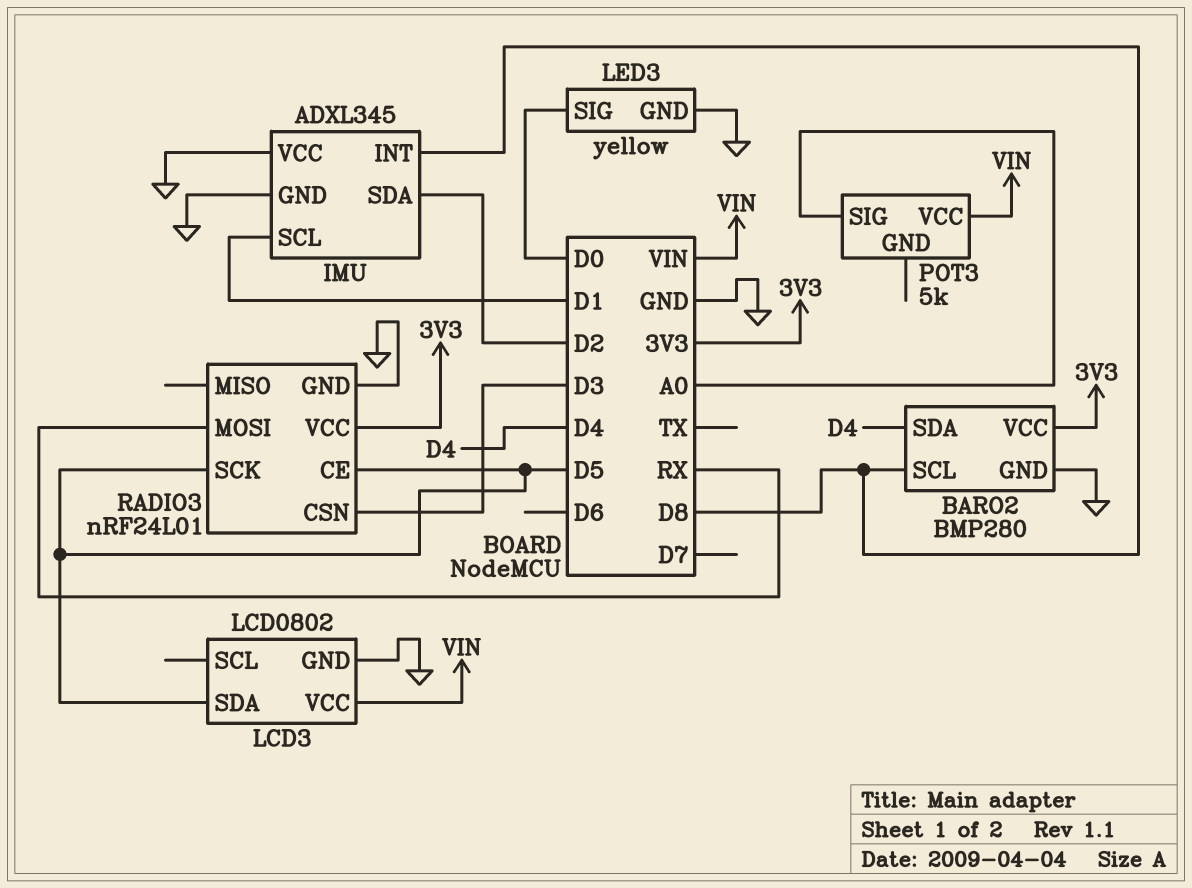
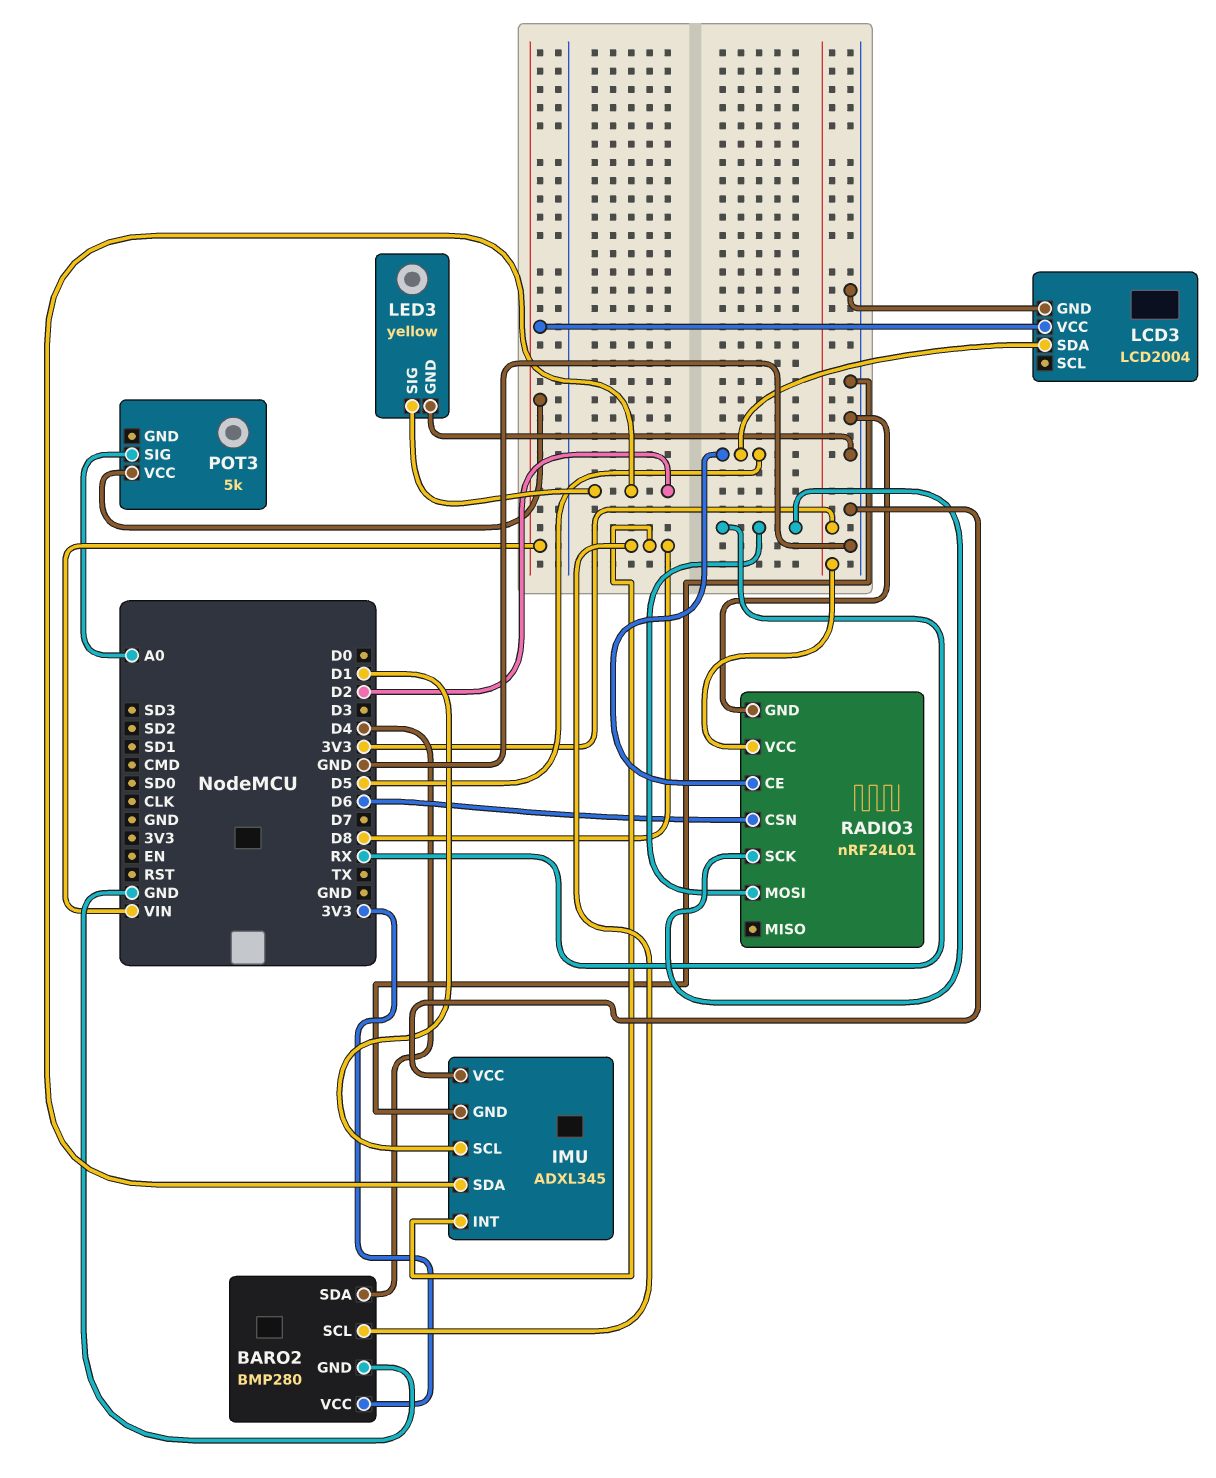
LCD3: LCD0802 -> LCD2004
LED3 pin SIG: D0 -> D2
RADIO3 pin CSN: D3 -> D6
RADIO3 pin SCK: D5 -> RX

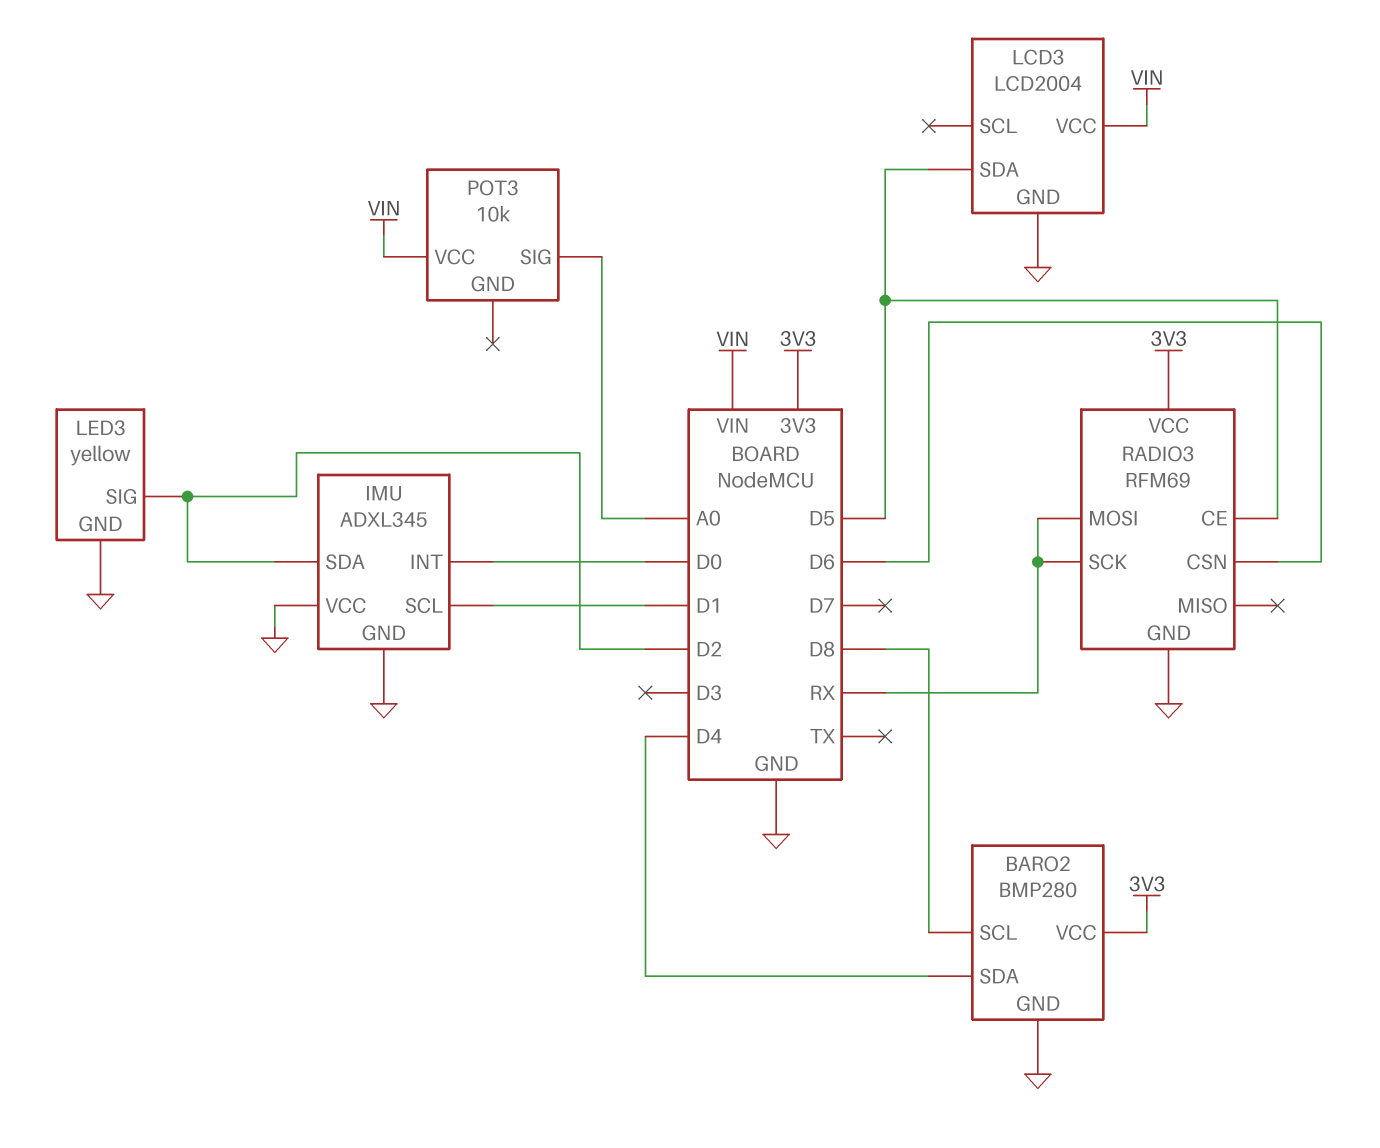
IMU pin INT: D8 -> D0
POT3: 5k -> 10k
RADIO3: nRF24L01 -> RFM69

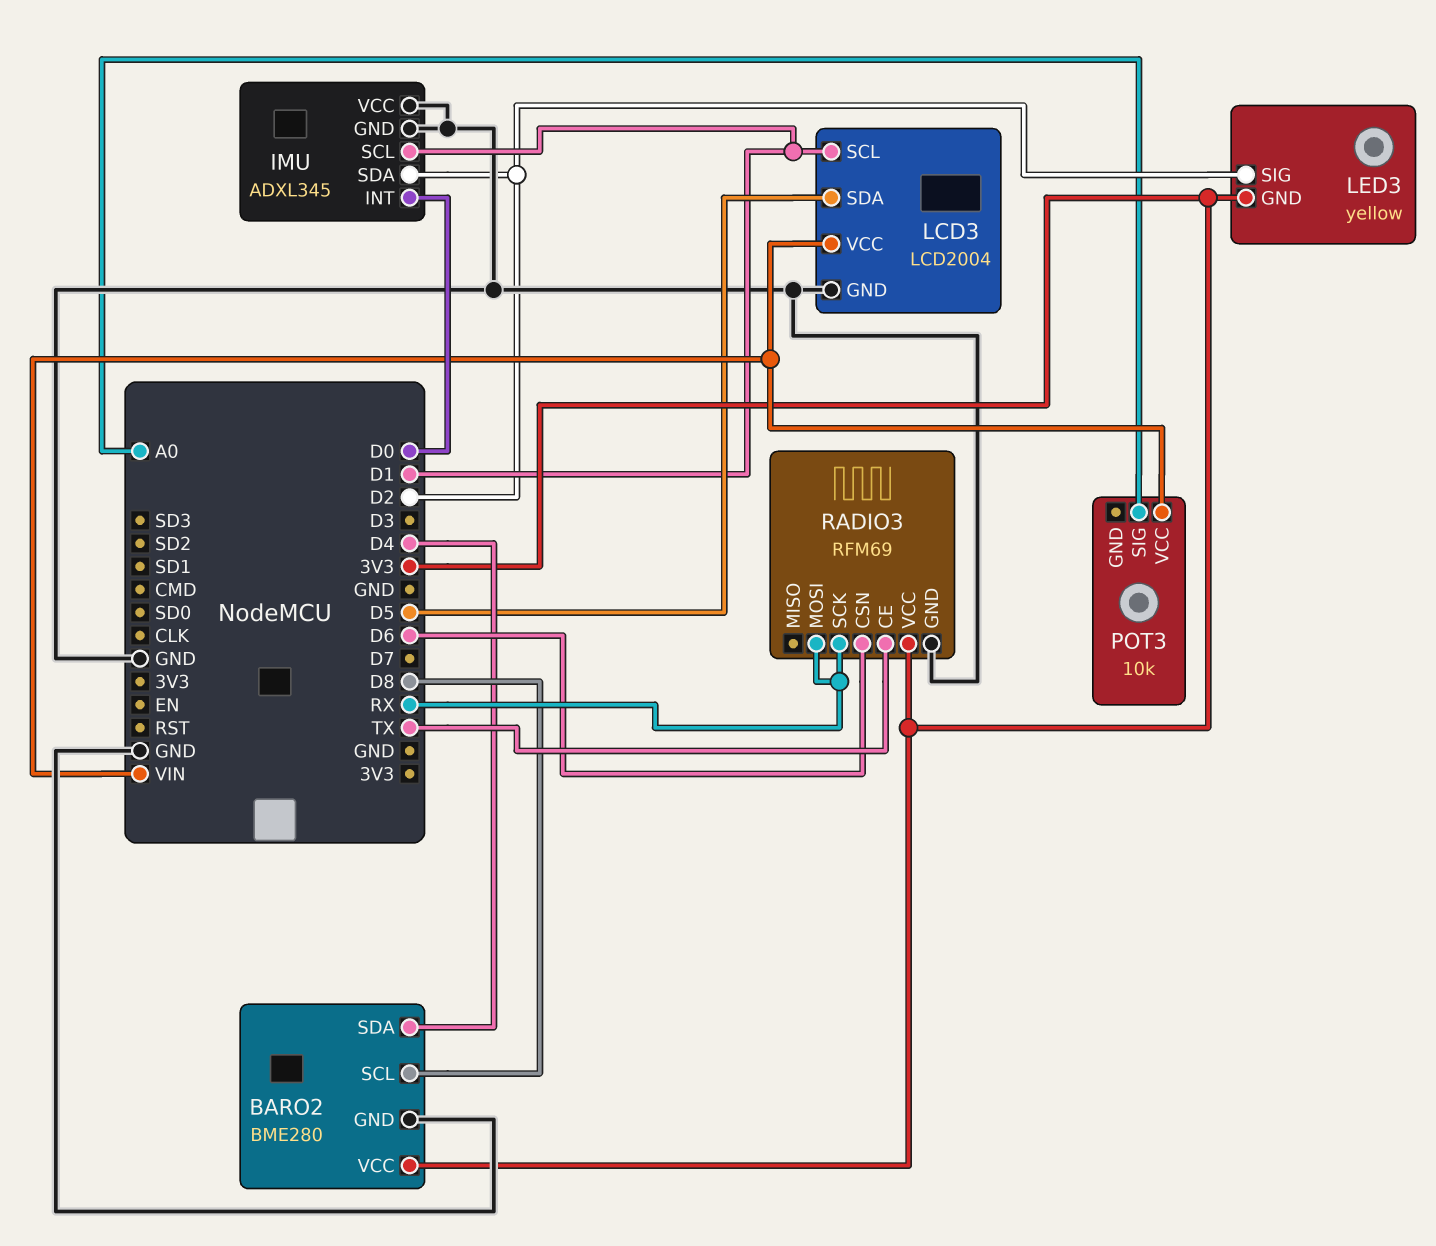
BARO2: BMP280 -> BME280
LCD3 pin SCL: none -> D1
LED3 pin GND: GND -> 3V3
RADIO3 pin CE: D5 -> TX

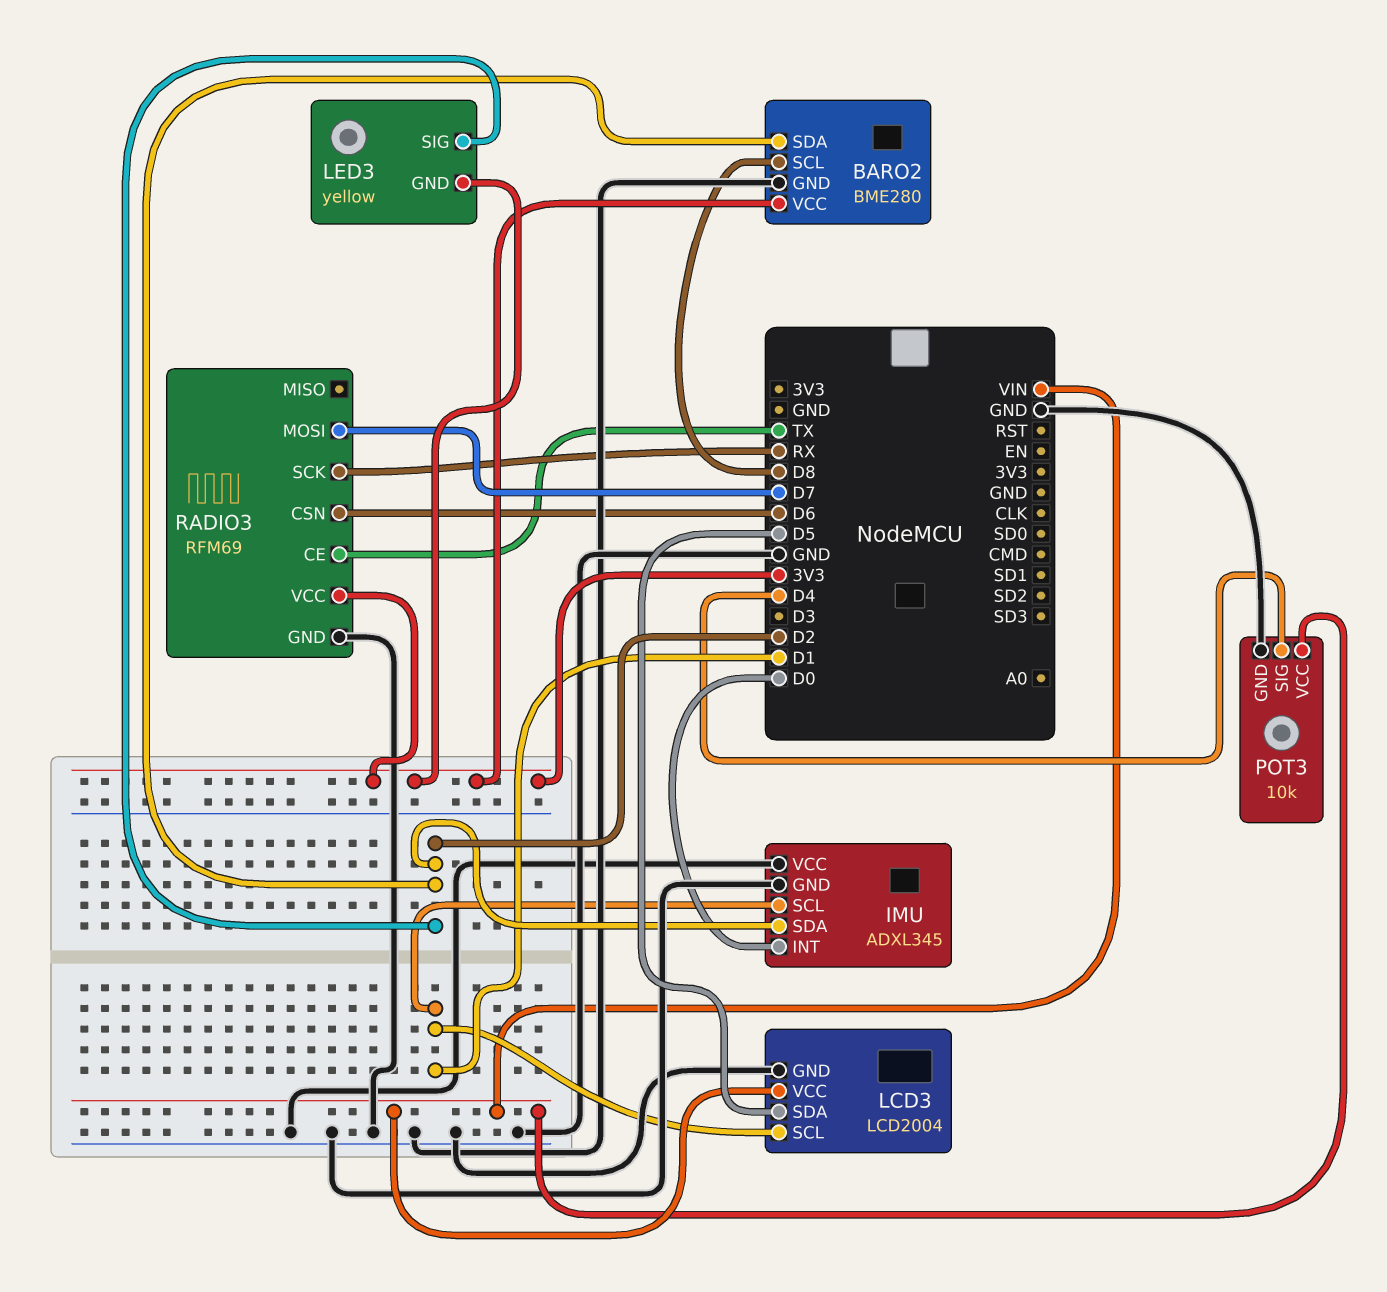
BARO2 pin SDA: D4 -> D2
POT3 pin GND: none -> GND
POT3 pin SIG: A0 -> D4
RADIO3 pin MOSI: RX -> D7

